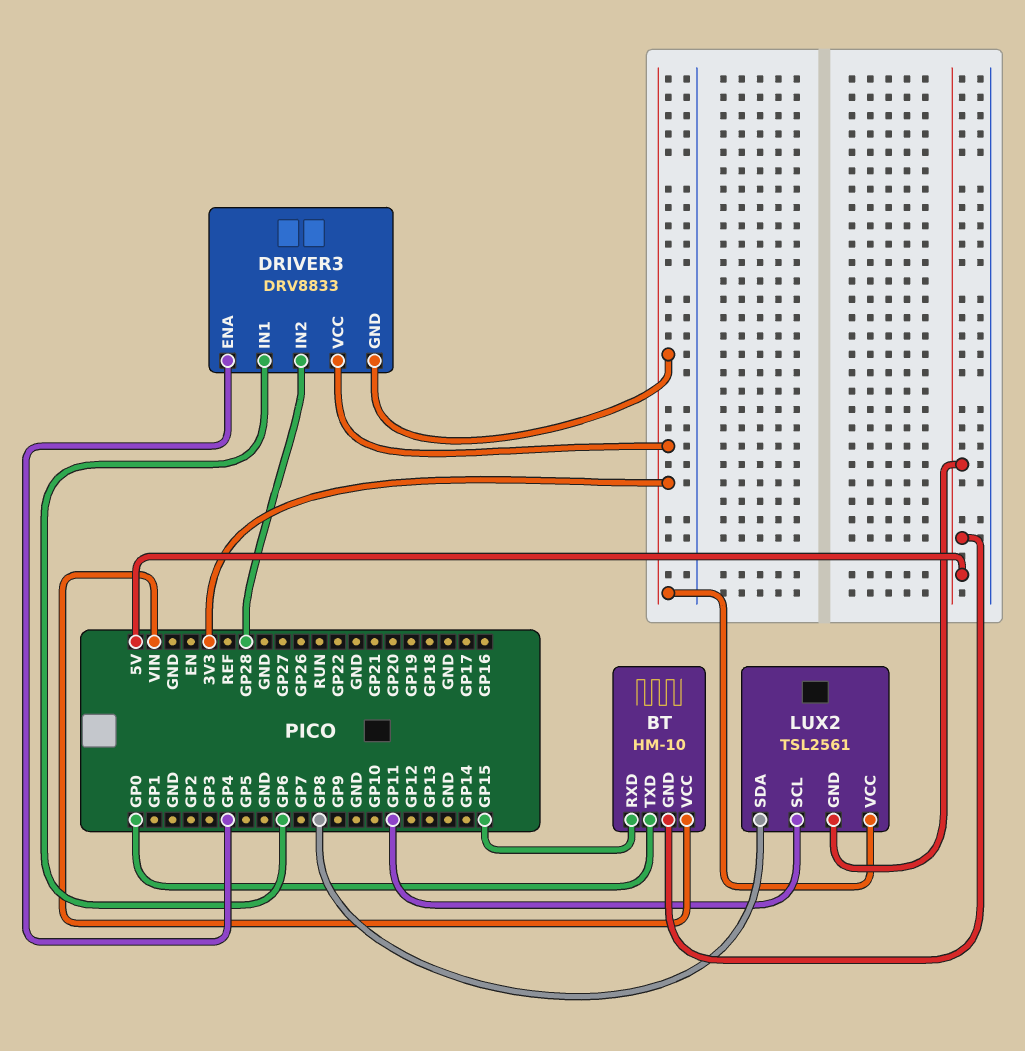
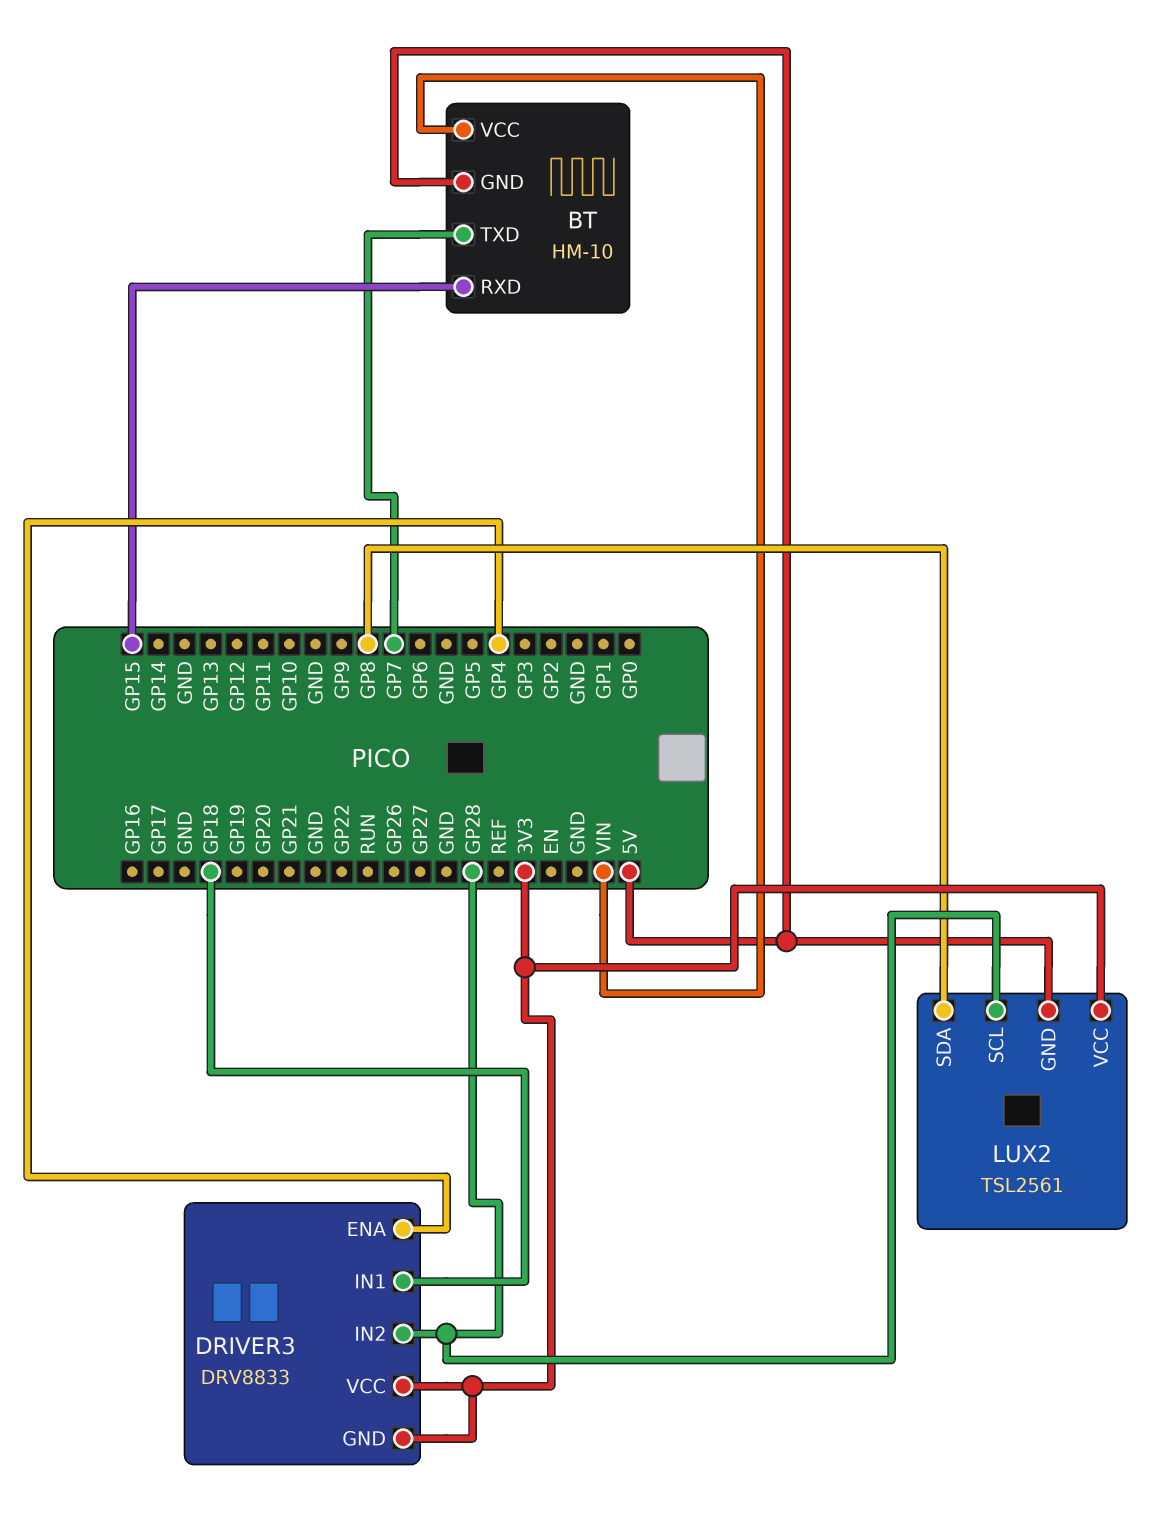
BT pin TXD: GP0 -> GP7
DRIVER3 pin IN1: GP6 -> GP18
LUX2 pin SCL: GP11 -> GP28

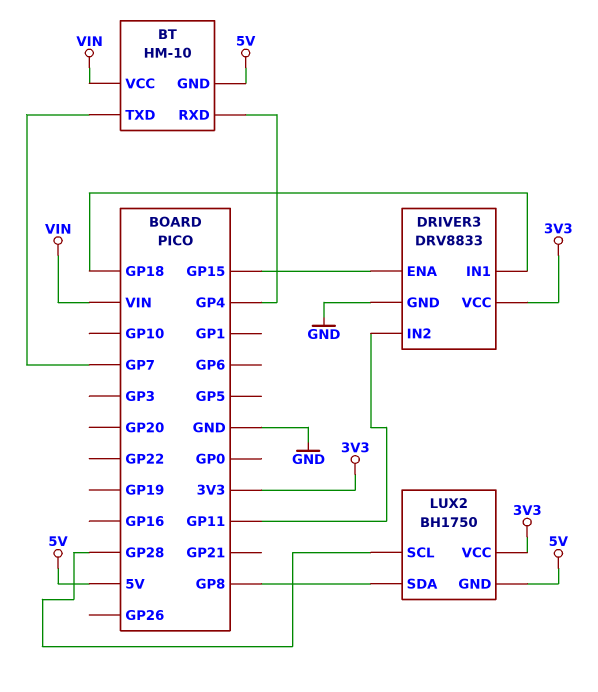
BT pin RXD: GP15 -> GP4
DRIVER3 pin ENA: GP4 -> GP15
DRIVER3 pin GND: 3V3 -> GND
DRIVER3 pin IN2: GP28 -> GP11
LUX2: TSL2561 -> BH1750

